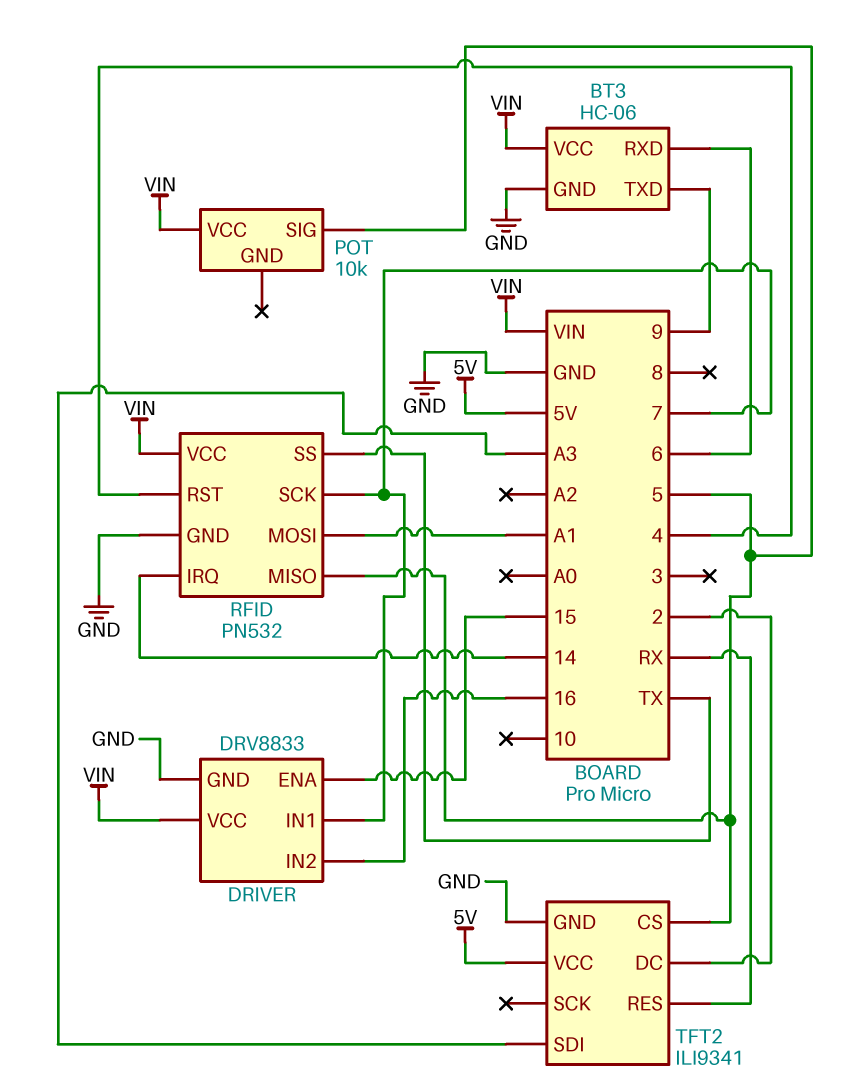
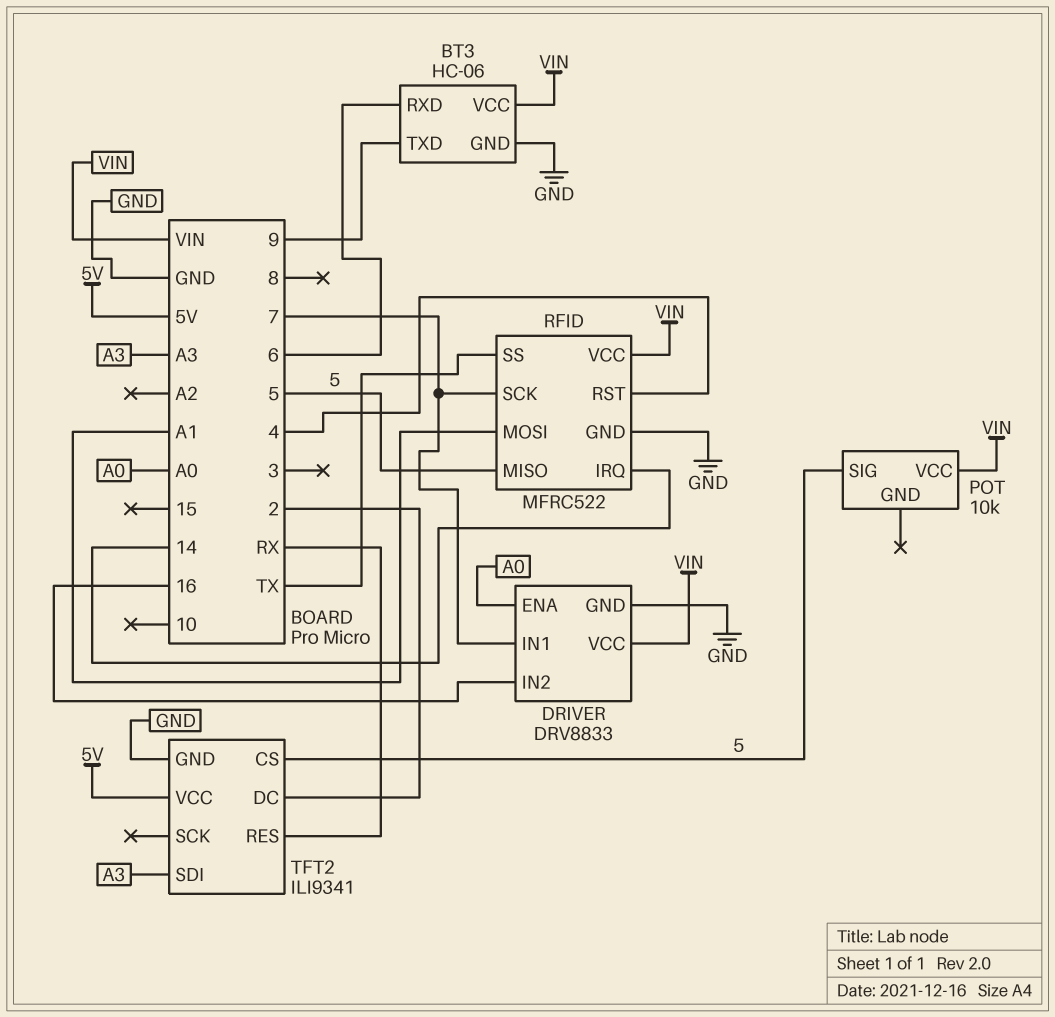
DRIVER pin ENA: 15 -> A0
RFID: PN532 -> MFRC522

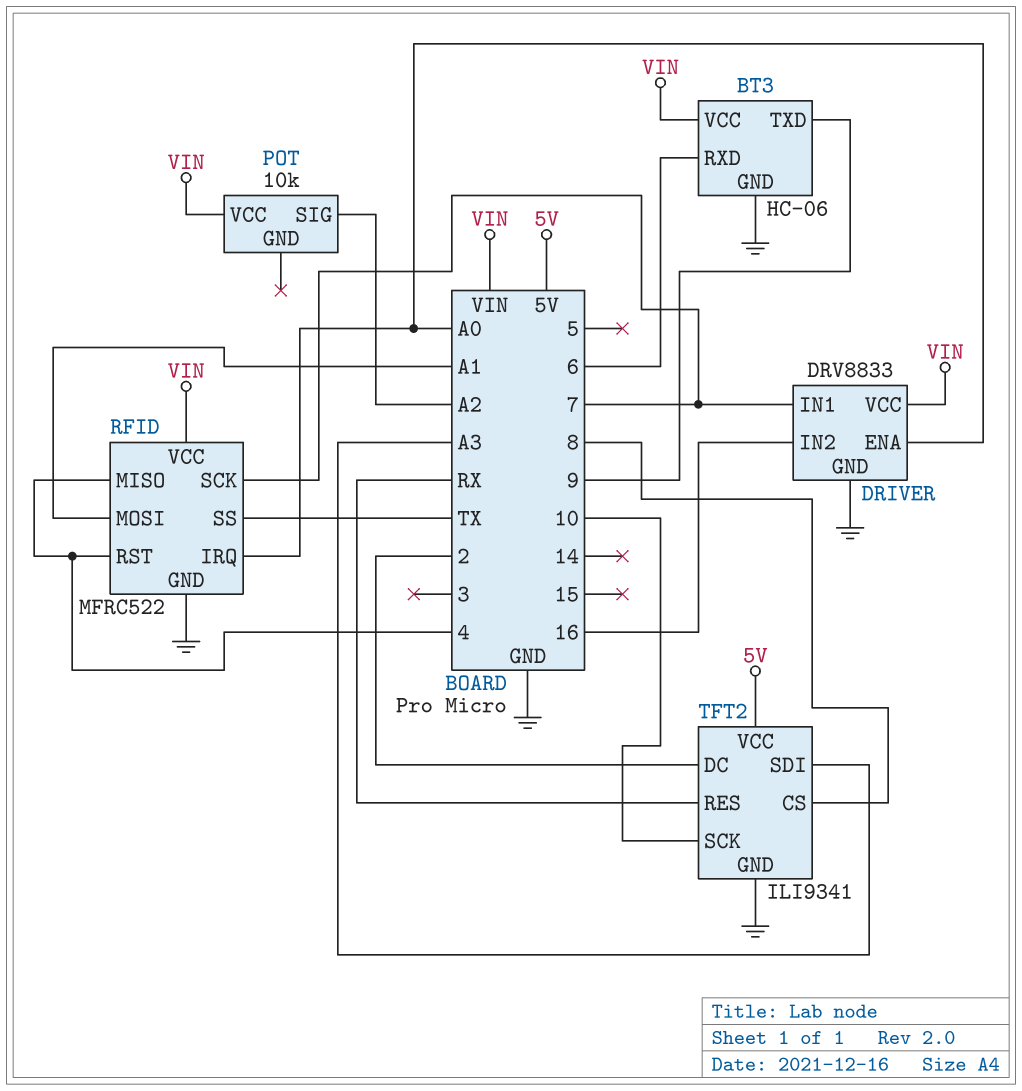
POT pin SIG: 5 -> A2
RFID pin IRQ: 14 -> A0
RFID pin MISO: 5 -> 4
TFT2 pin CS: 5 -> 8
TFT2 pin SCK: none -> 10

